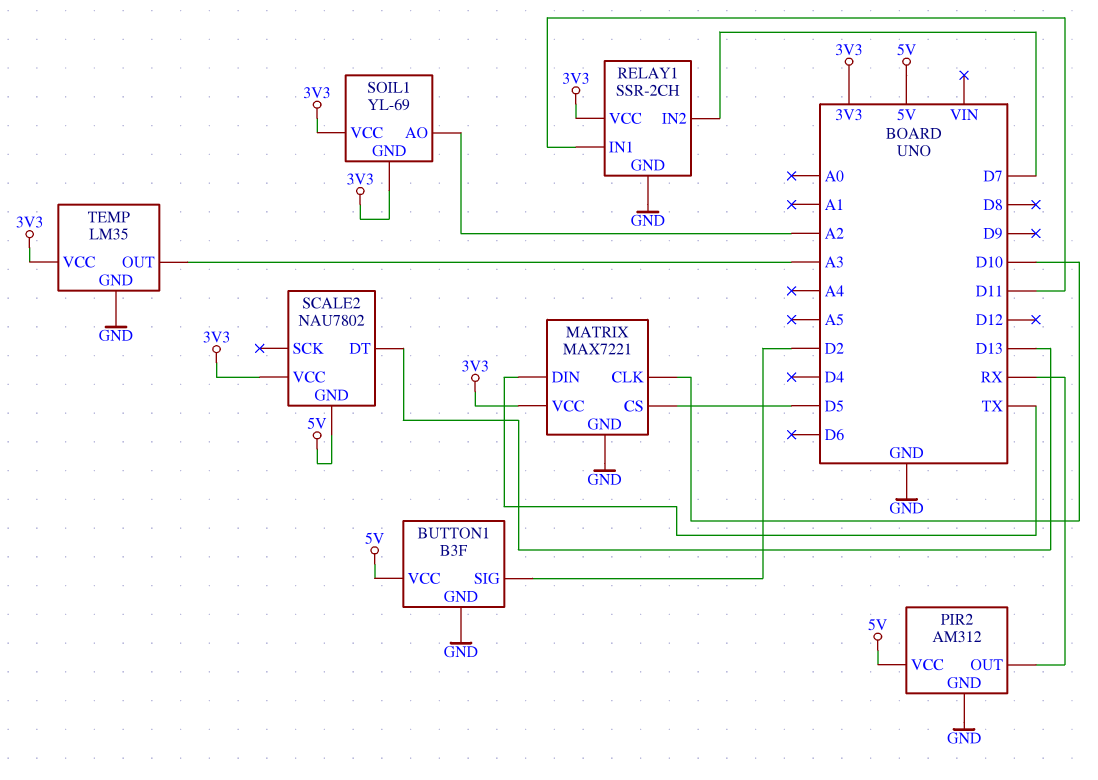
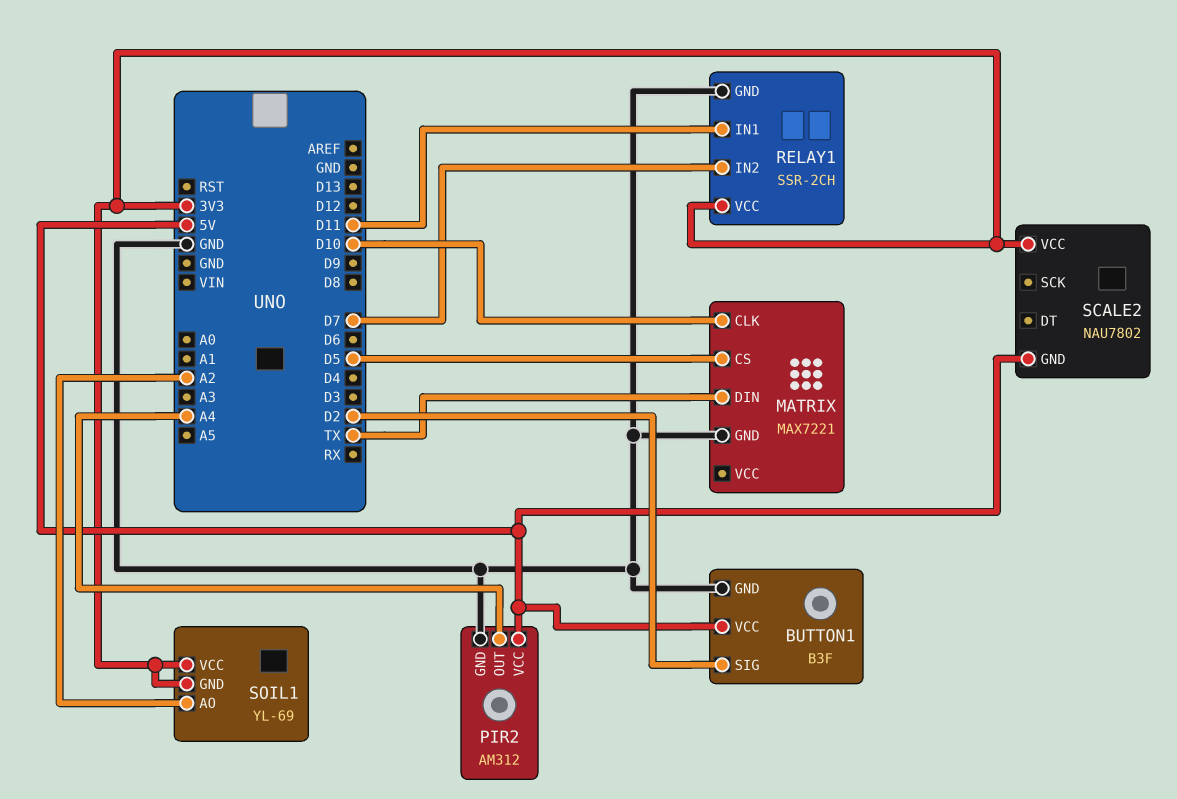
MATRIX pin VCC: 3V3 -> none
PIR2 pin OUT: RX -> A4
SCALE2 pin DT: D13 -> none
TEMP: LM35 -> none
TEMP pin GND: GND -> none
TEMP pin OUT: A3 -> none
TEMP pin VCC: 3V3 -> none

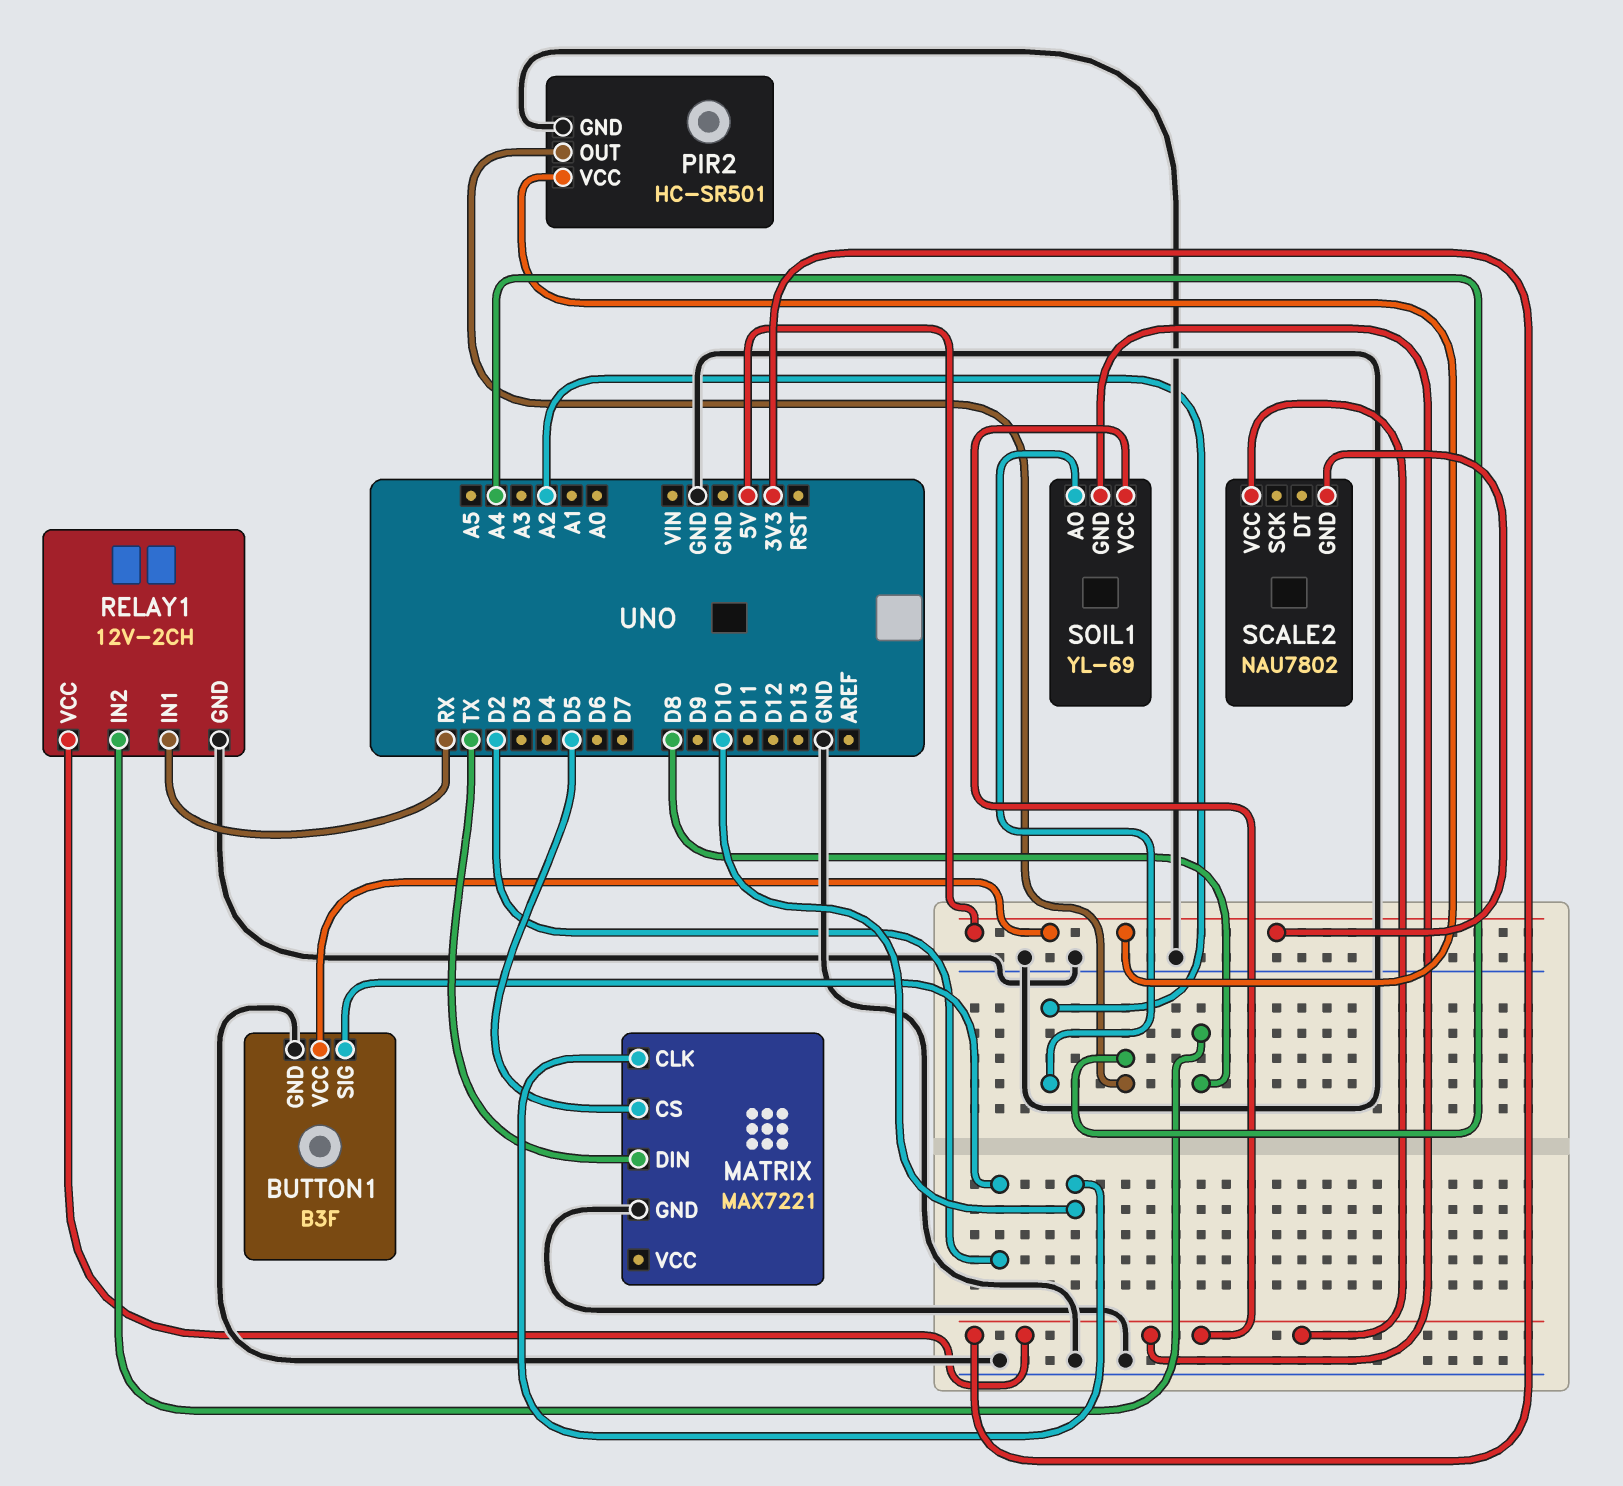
PIR2: AM312 -> HC-SR501
RELAY1: SSR-2CH -> 12V-2CH
RELAY1 pin IN1: D11 -> RX
RELAY1 pin IN2: D7 -> D8

